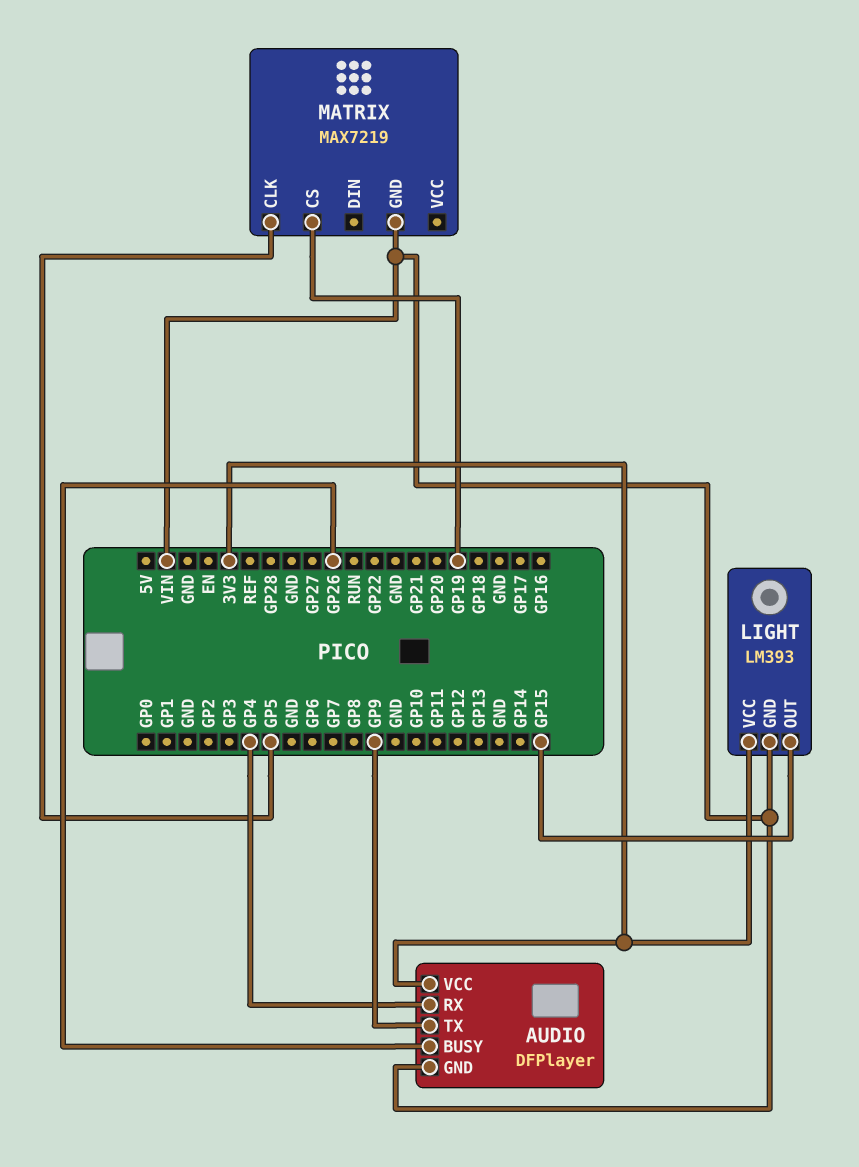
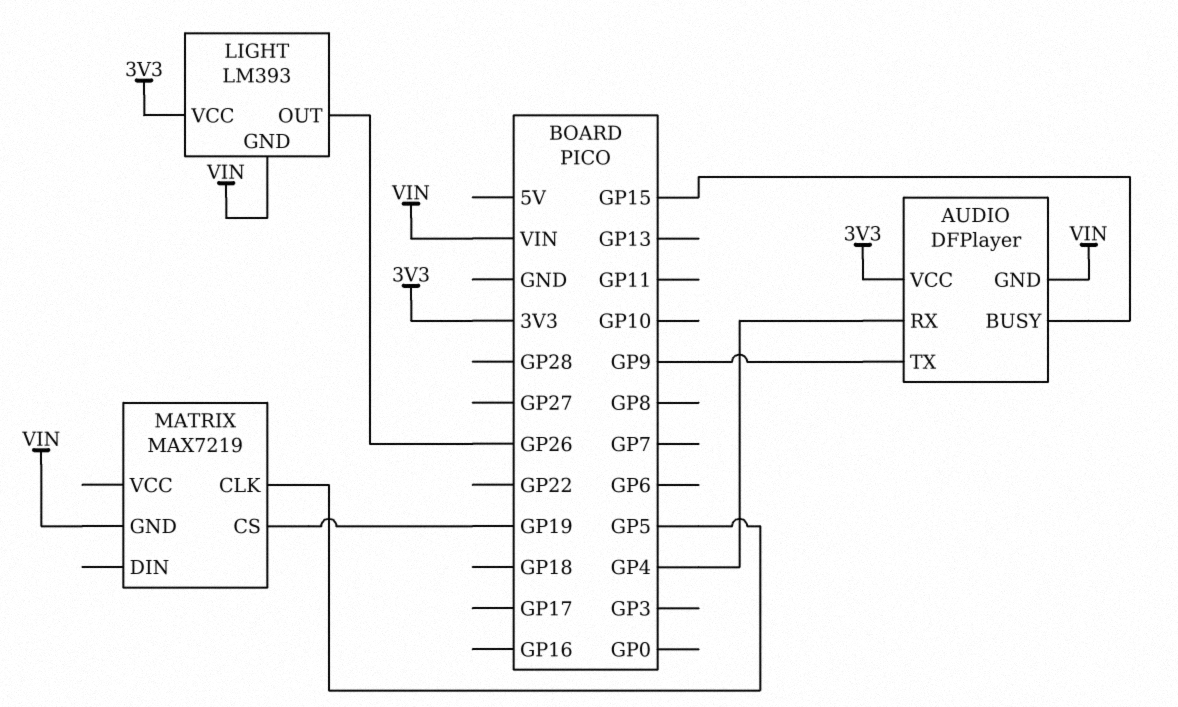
AUDIO pin BUSY: GP26 -> GP15
LIGHT pin OUT: GP15 -> GP26

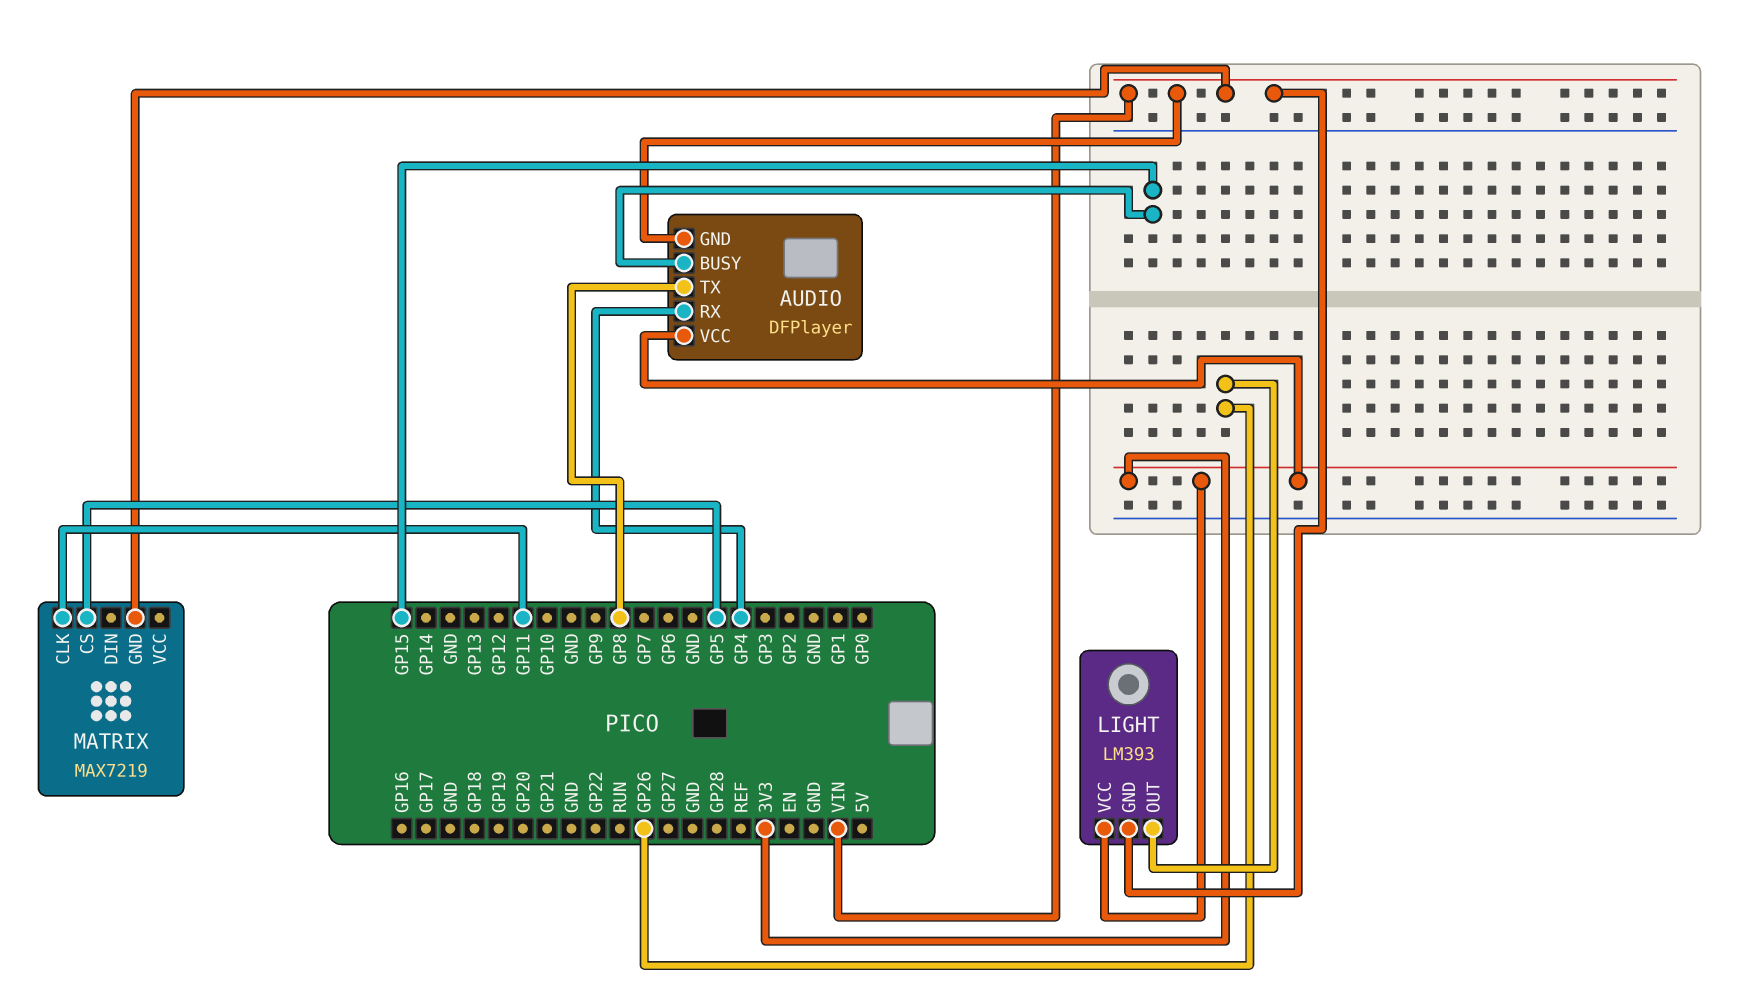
AUDIO pin TX: GP9 -> GP8
MATRIX pin CLK: GP5 -> GP11
MATRIX pin CS: GP19 -> GP5

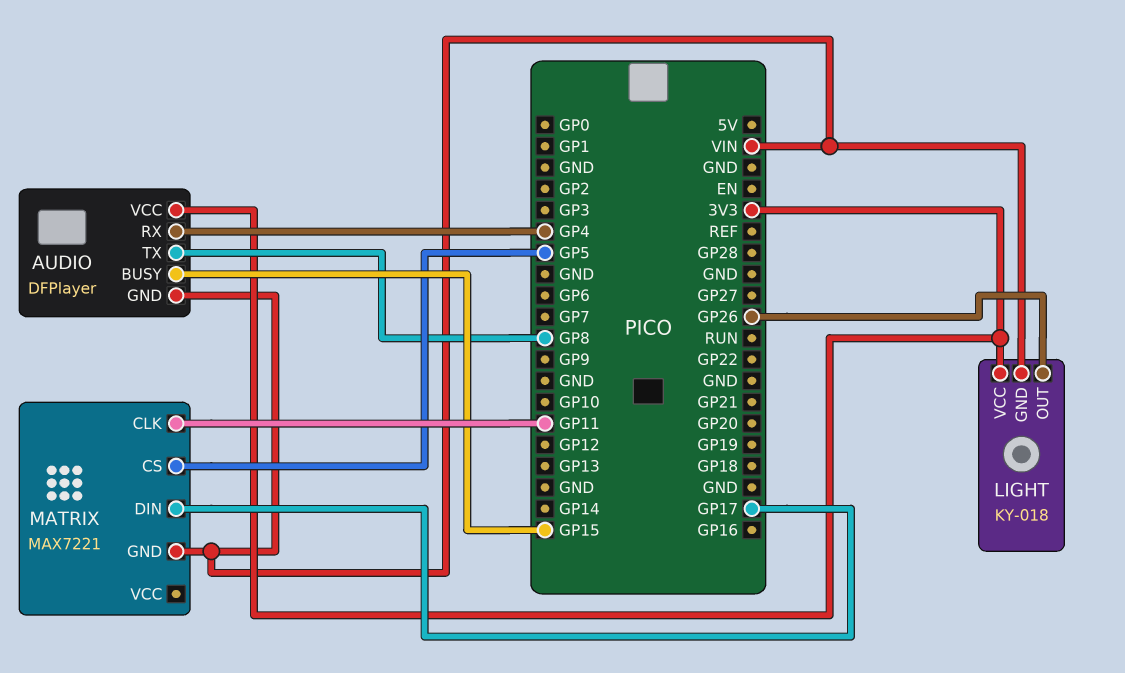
LIGHT: LM393 -> KY-018
MATRIX: MAX7219 -> MAX7221
MATRIX pin DIN: none -> GP17

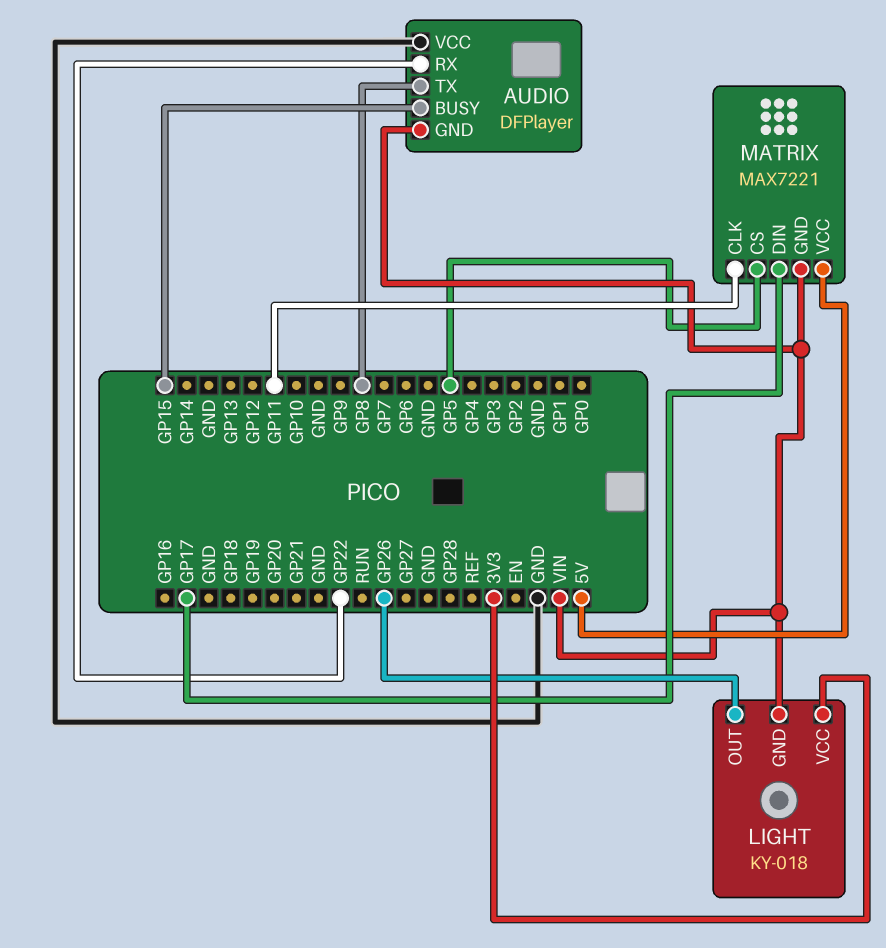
AUDIO pin RX: GP4 -> GP22
AUDIO pin VCC: 3V3 -> GND
MATRIX pin VCC: none -> 5V

